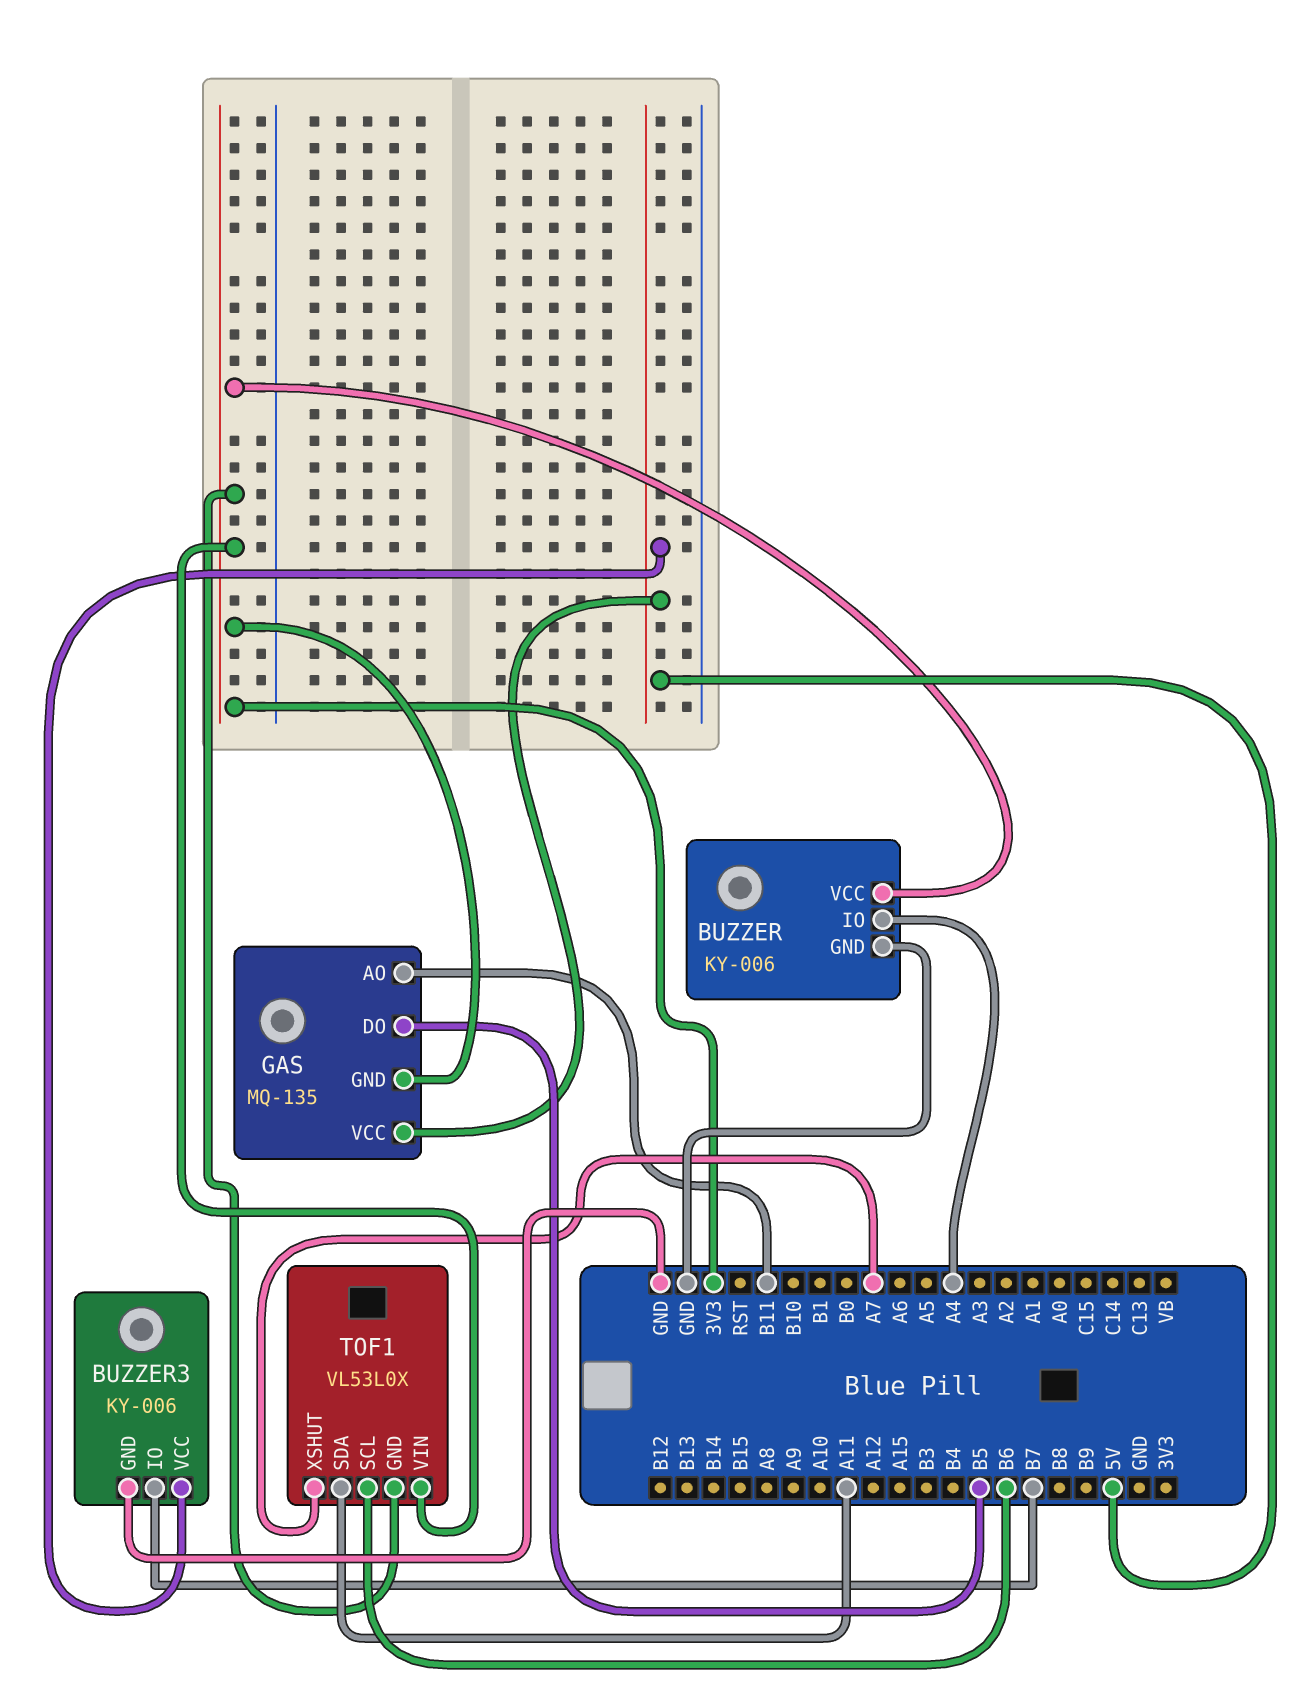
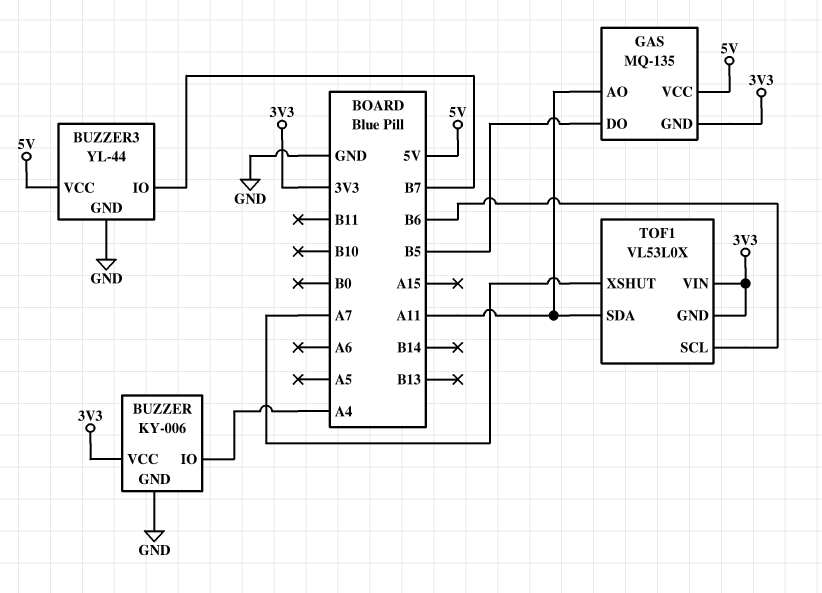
BUZZER3: KY-006 -> YL-44
GAS pin AO: B11 -> A11

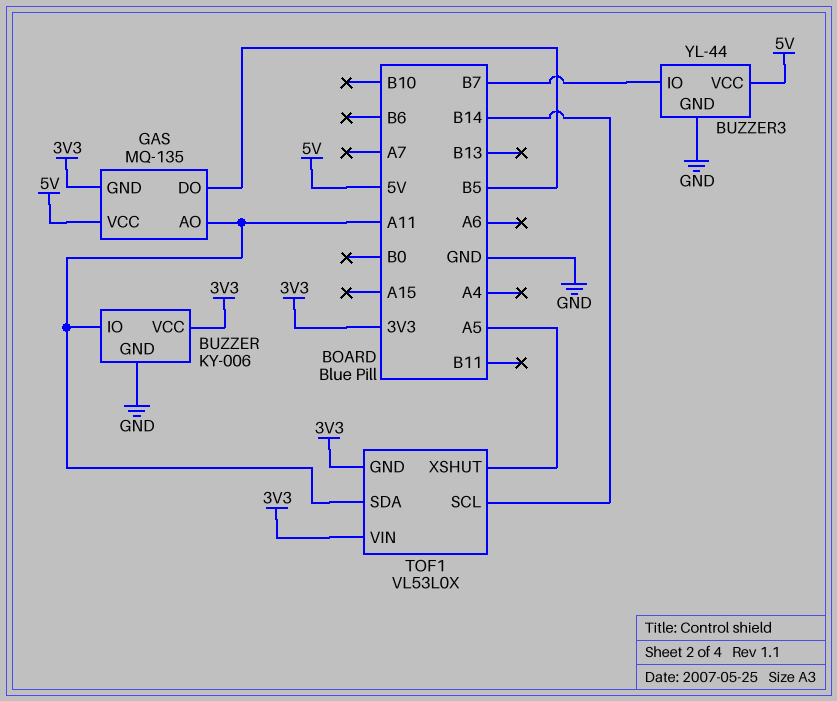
BUZZER pin IO: A4 -> A11
TOF1 pin SCL: B6 -> B14
TOF1 pin XSHUT: A7 -> A5

